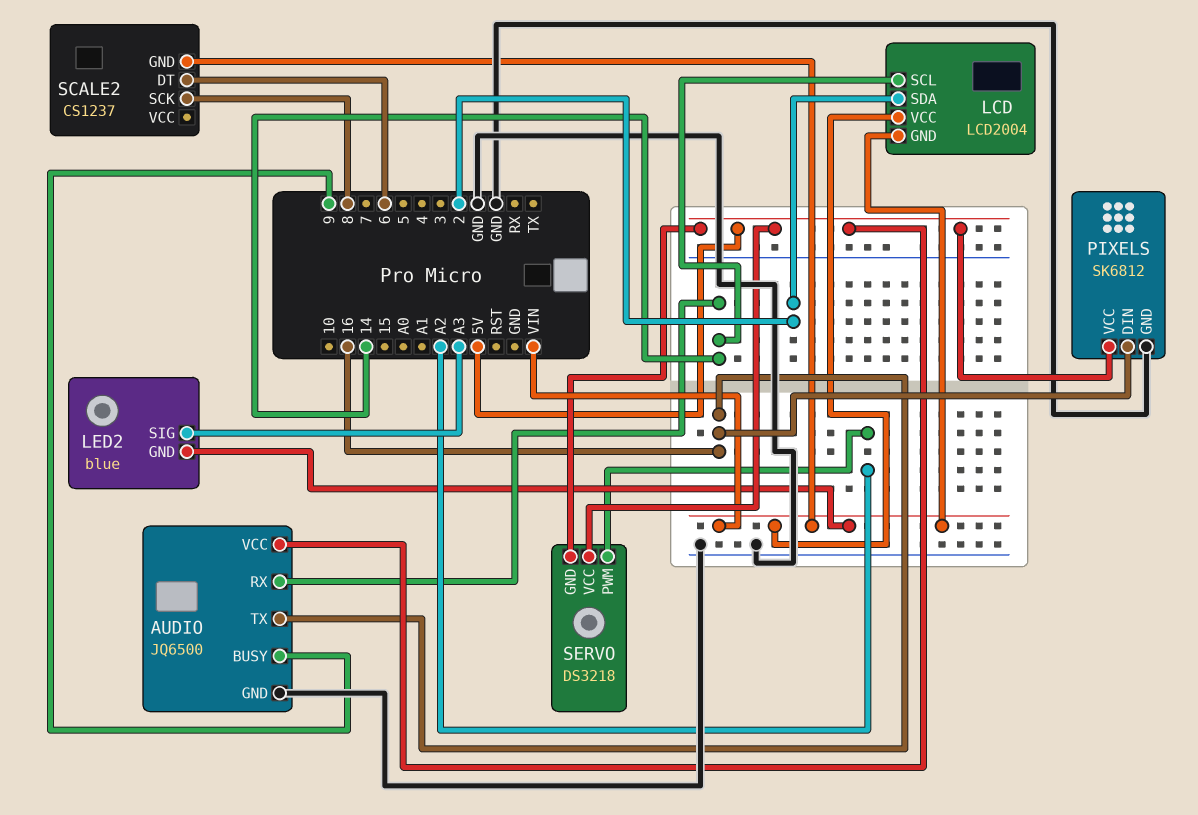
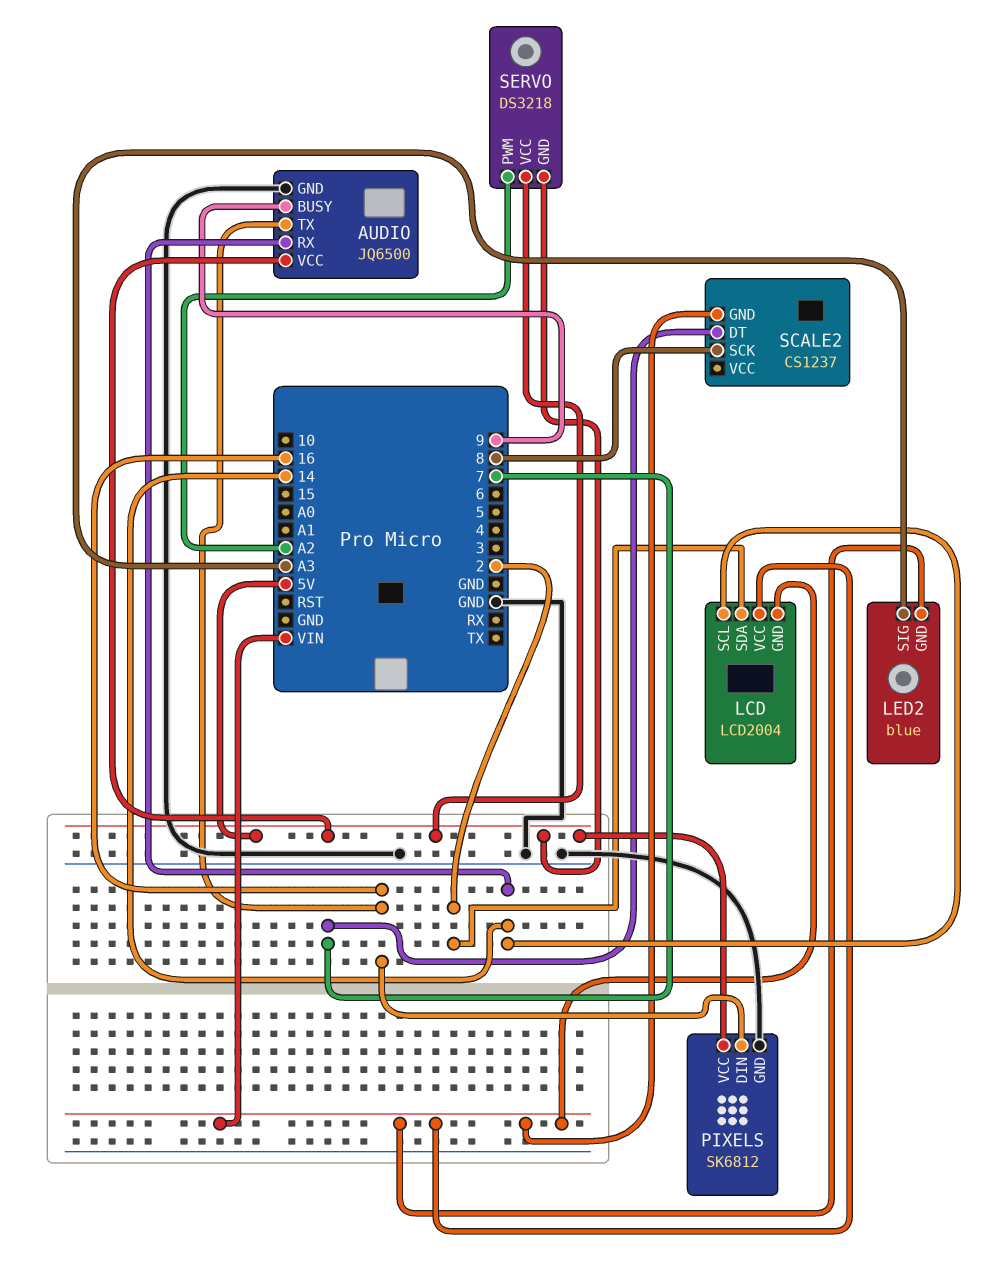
SCALE2 pin DT: 6 -> 7

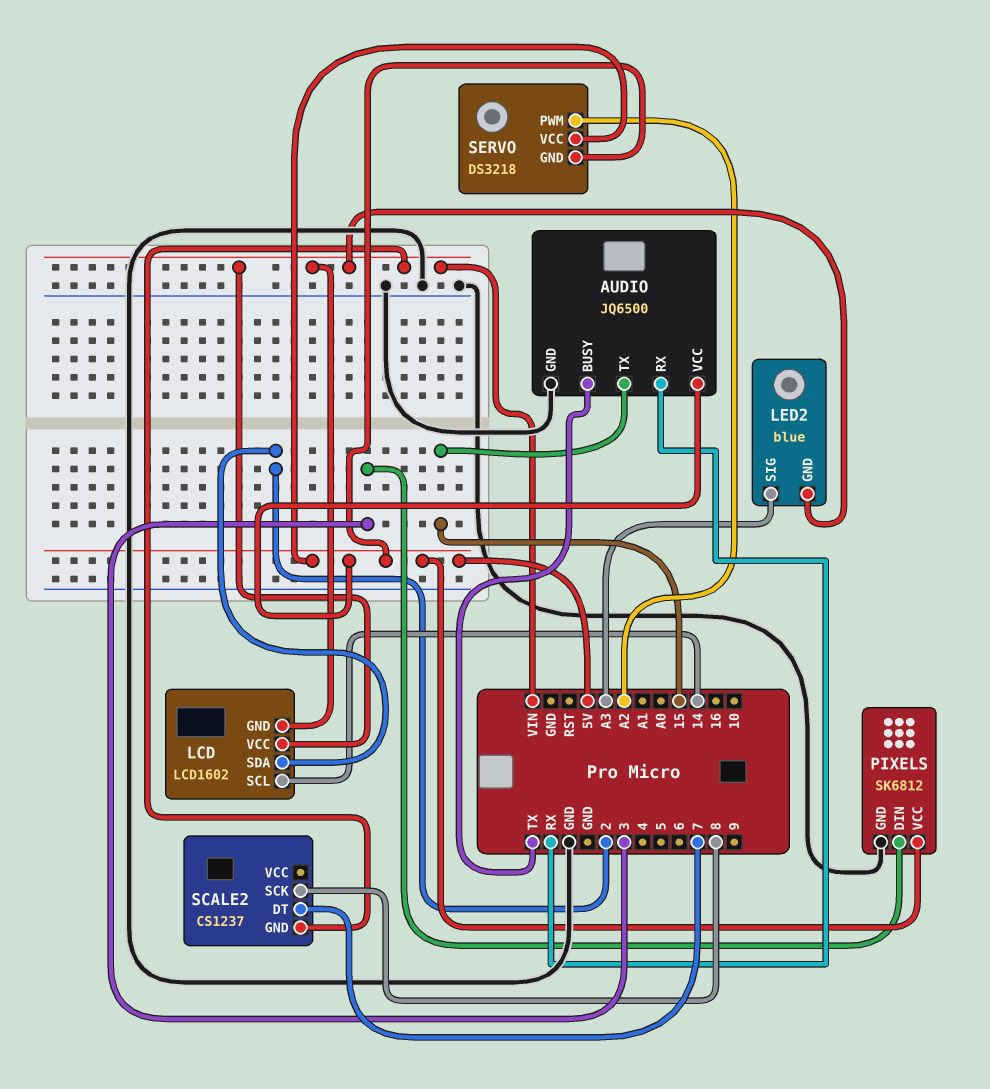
AUDIO pin BUSY: 9 -> TX
AUDIO pin RX: 14 -> RX
AUDIO pin TX: 16 -> 15
LCD: LCD2004 -> LCD1602
PIXELS pin DIN: 16 -> 3

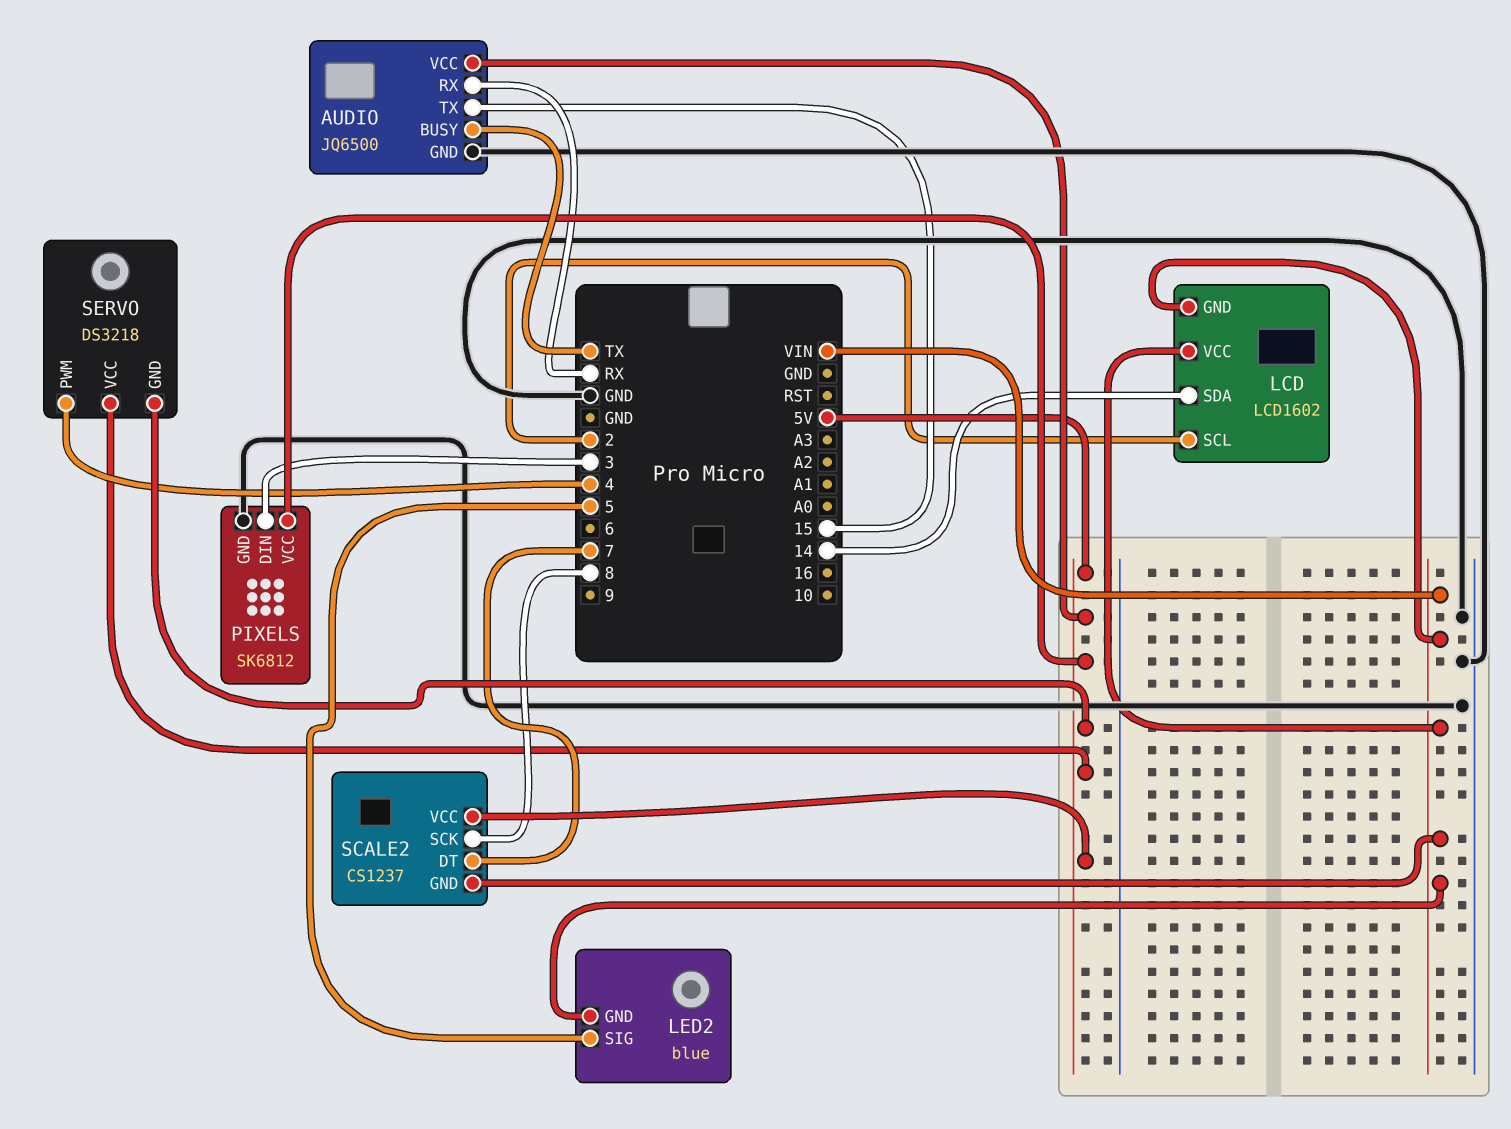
LCD pin SCL: 14 -> 2
LCD pin SDA: 2 -> 14
LED2 pin SIG: A3 -> 5
SCALE2 pin VCC: none -> 5V
SERVO pin PWM: A2 -> 4

